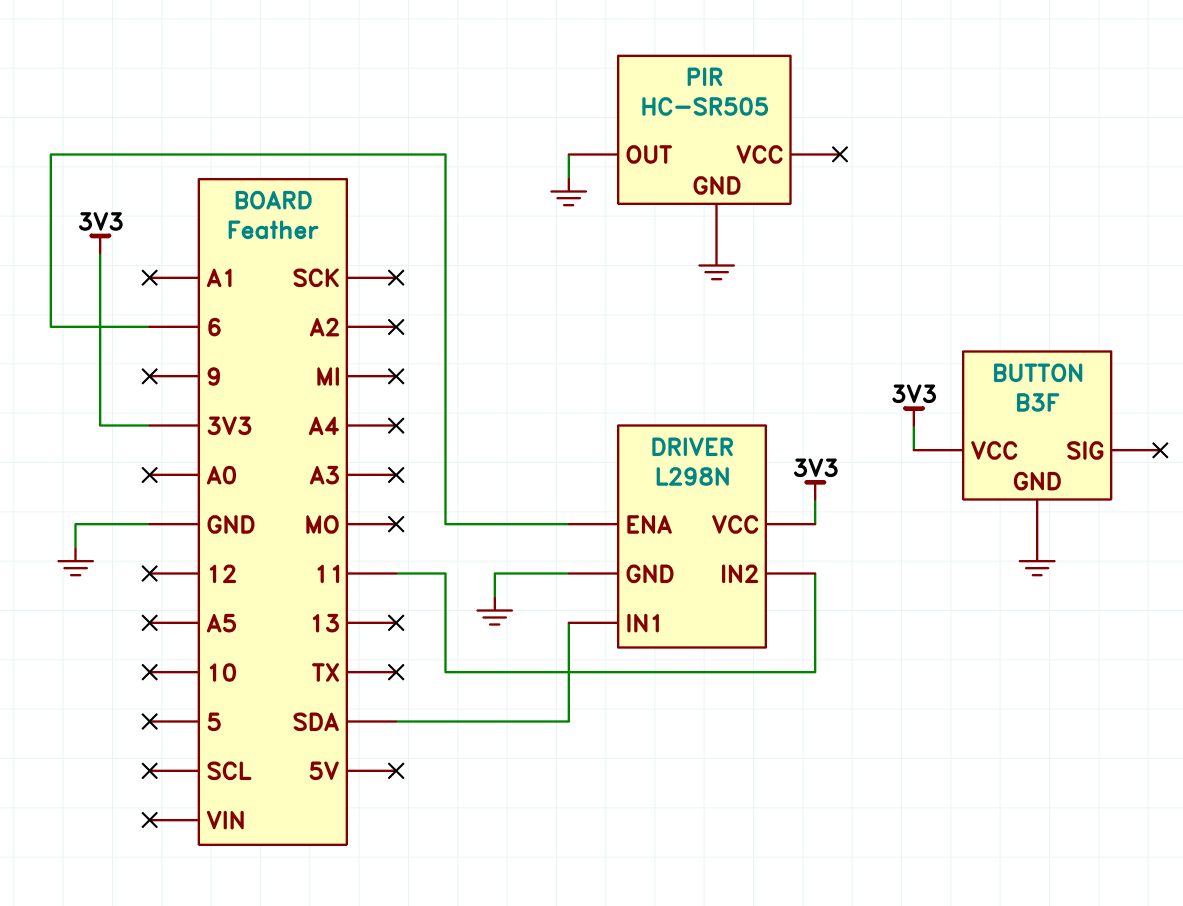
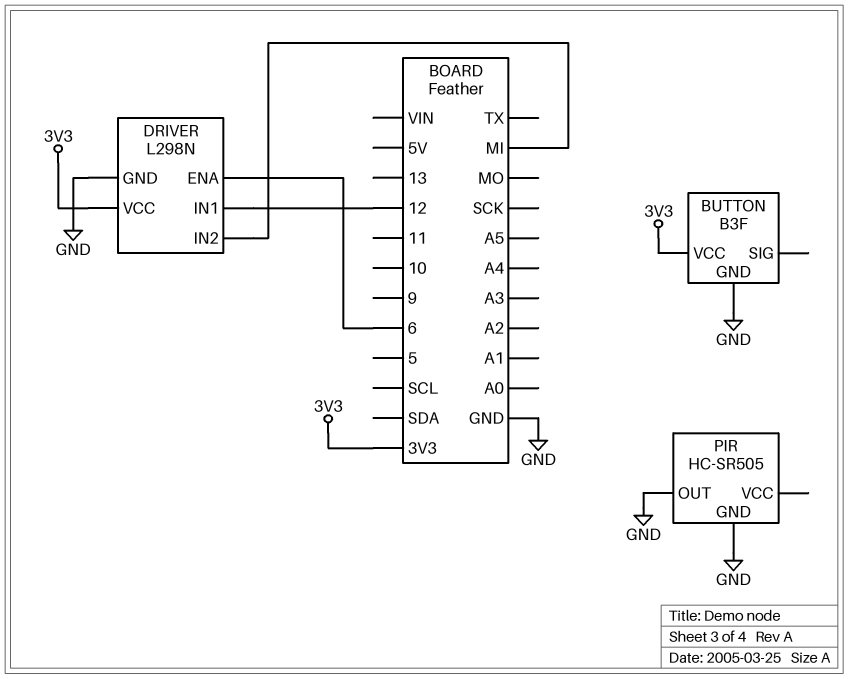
DRIVER pin IN1: SDA -> 12
DRIVER pin IN2: 11 -> MI

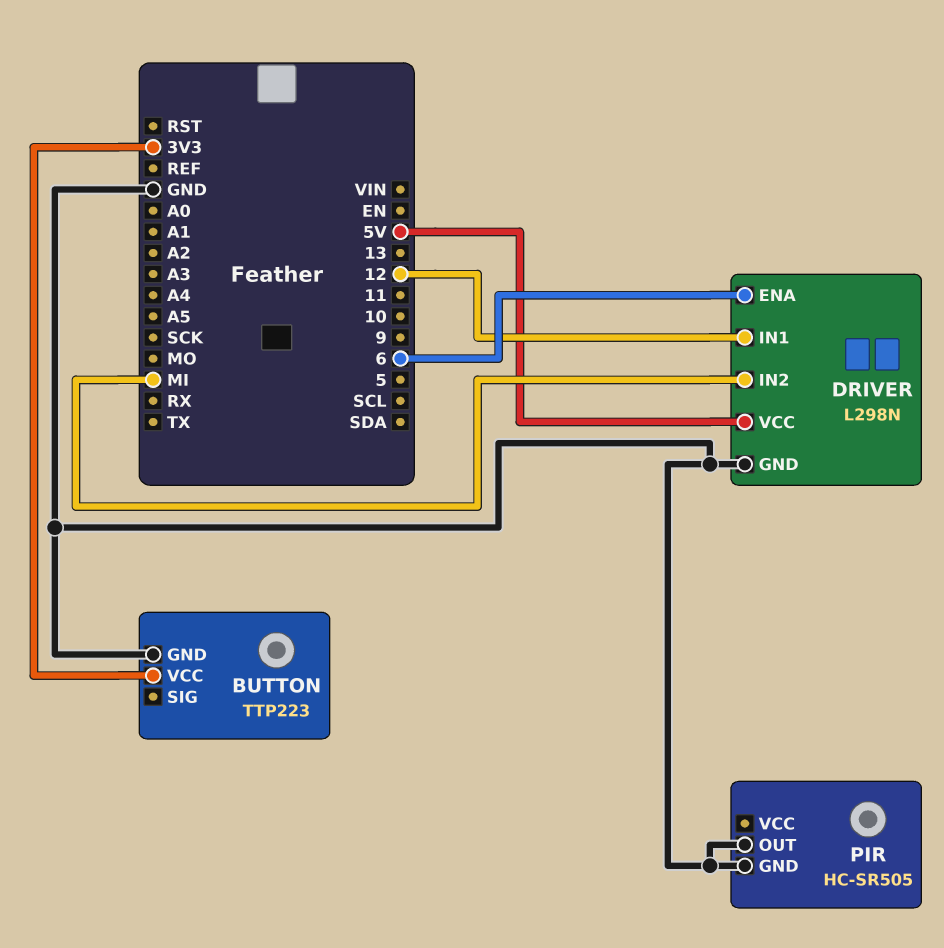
BUTTON: B3F -> TTP223
DRIVER pin VCC: 3V3 -> 5V

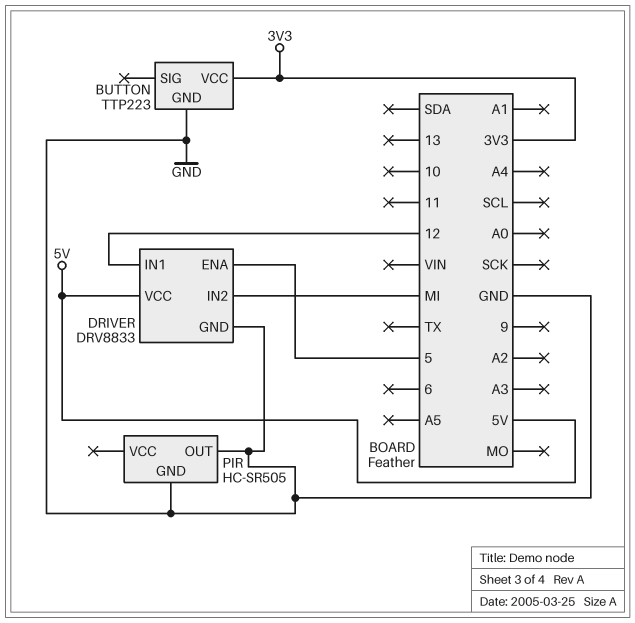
DRIVER: L298N -> DRV8833
DRIVER pin ENA: 6 -> 5

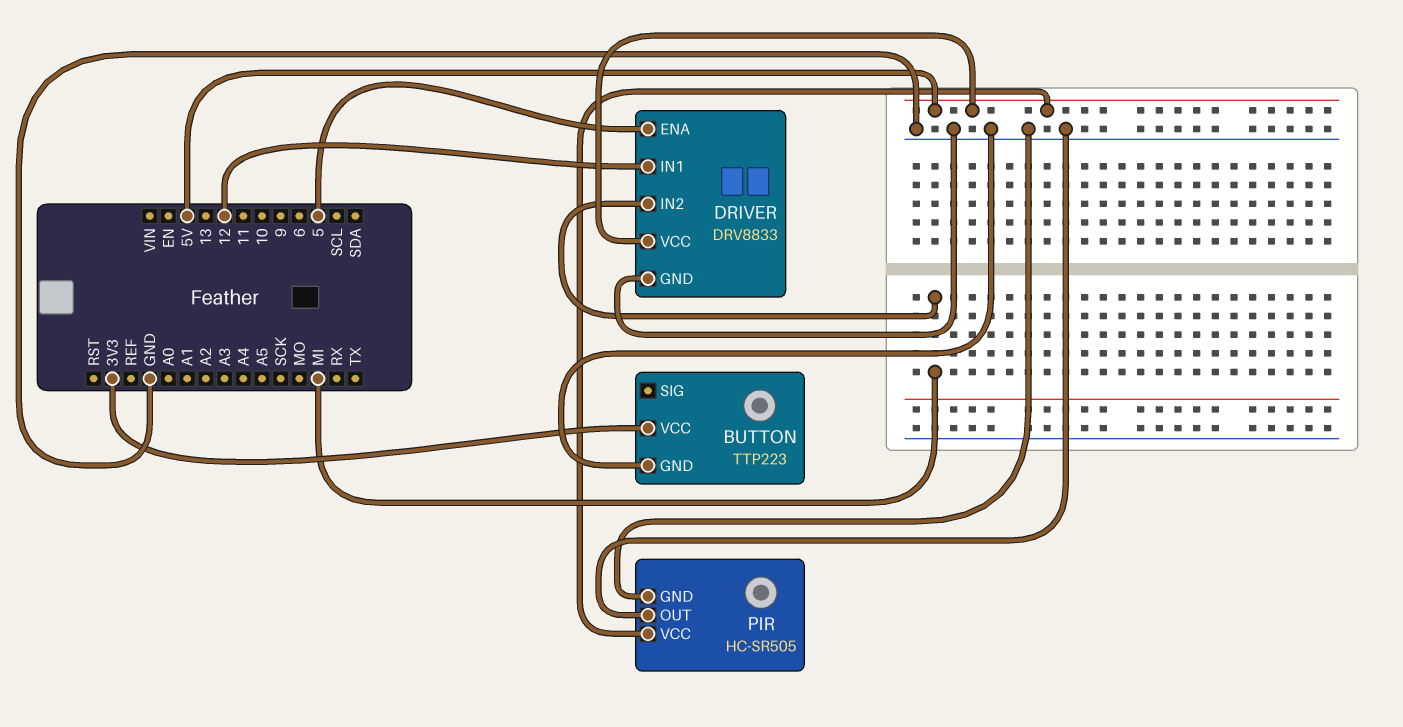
PIR pin VCC: none -> 5V

